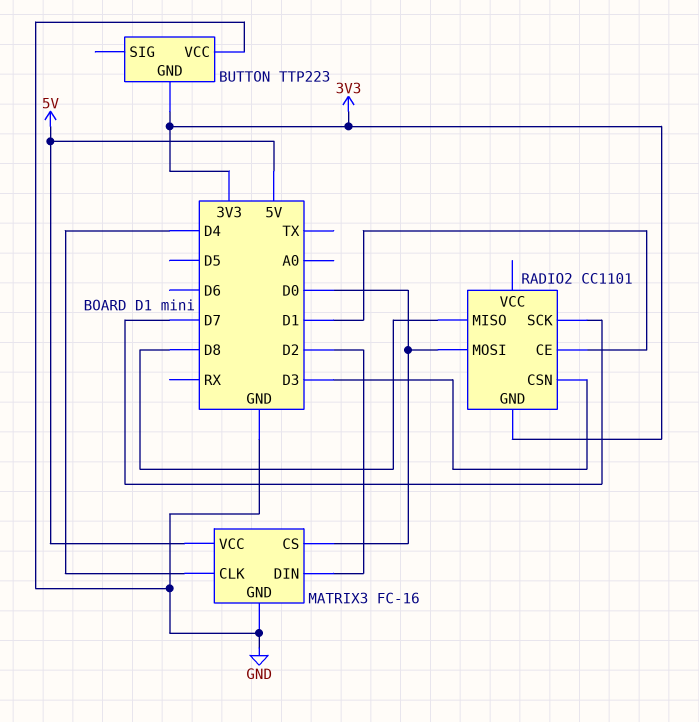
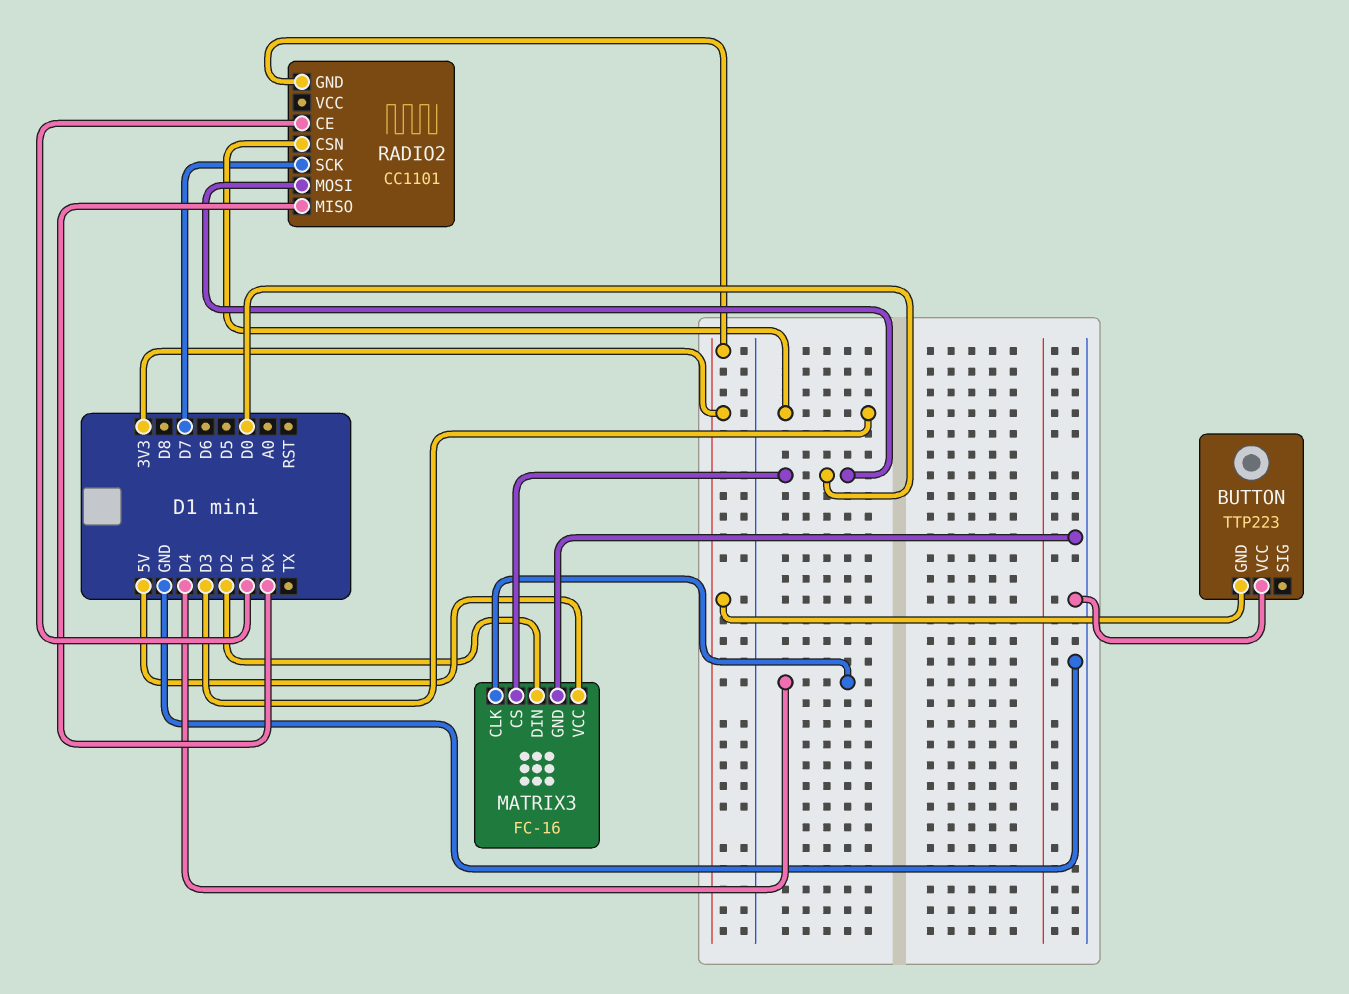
RADIO2 pin MISO: D8 -> RX

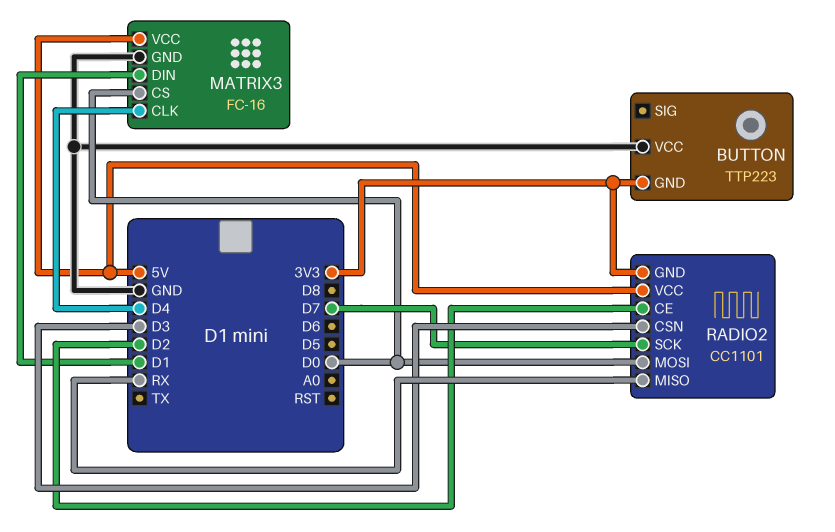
MATRIX3 pin DIN: D2 -> D1
RADIO2 pin CE: D1 -> D2
RADIO2 pin VCC: none -> 5V

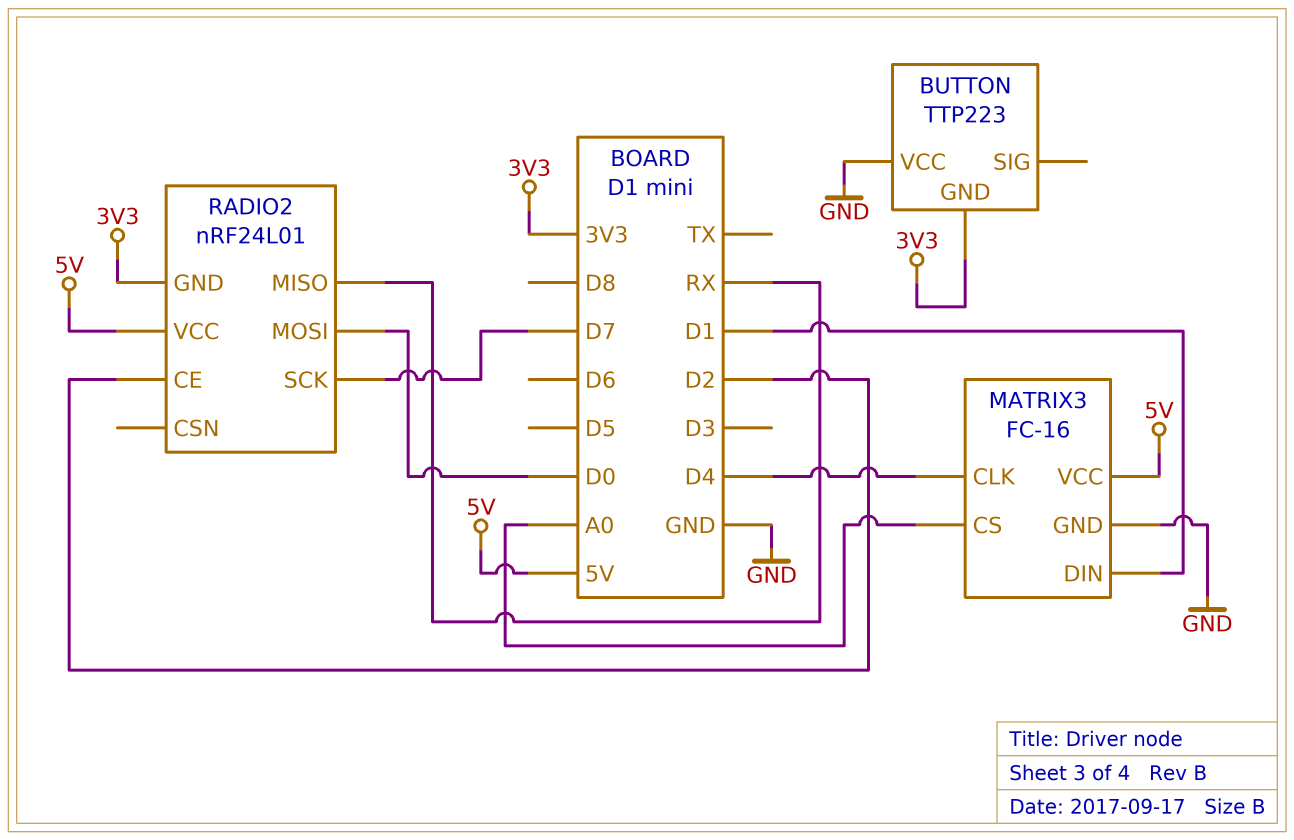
MATRIX3 pin CS: D0 -> A0
RADIO2: CC1101 -> nRF24L01
RADIO2 pin CSN: D3 -> none

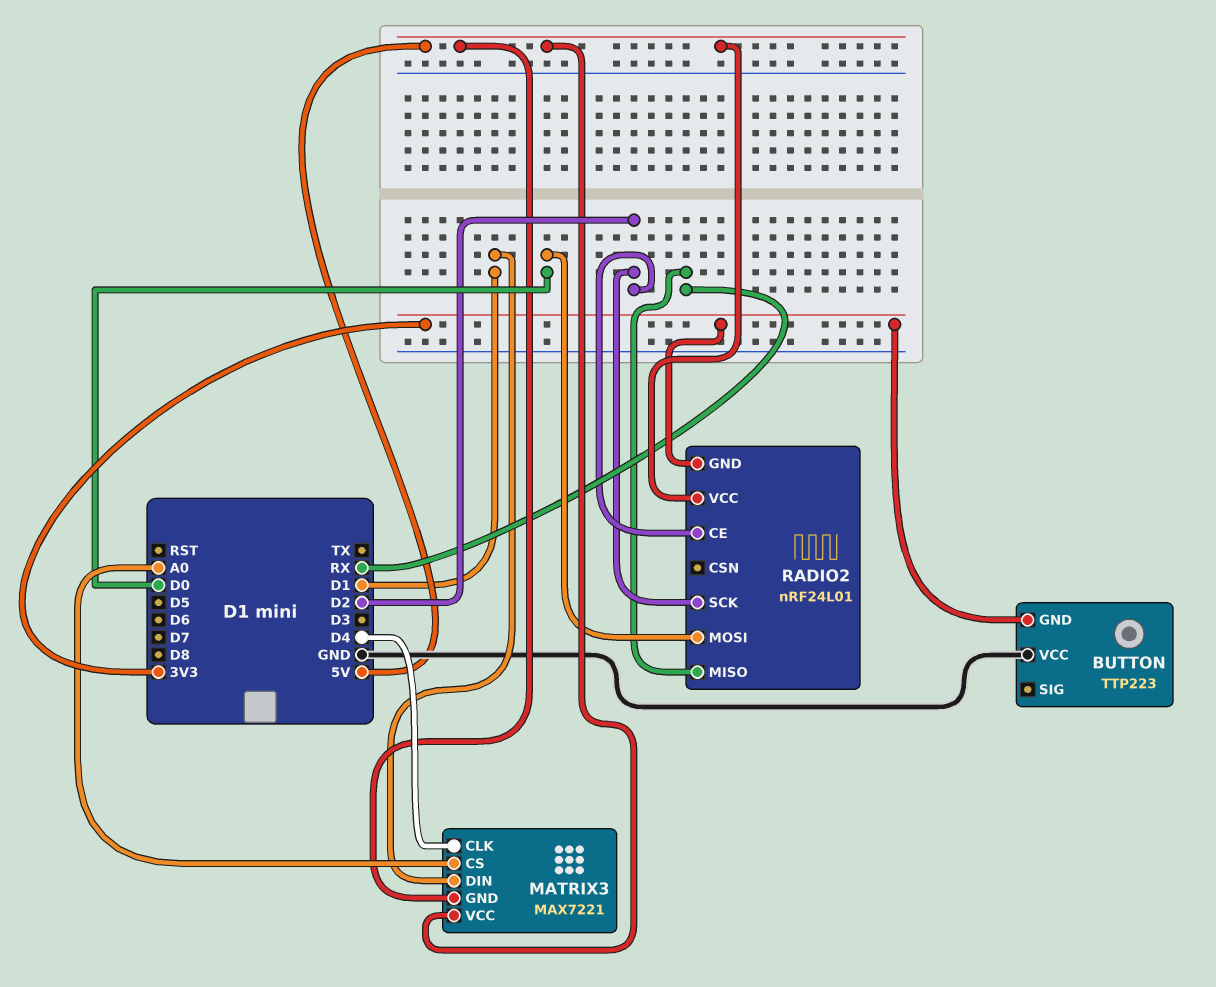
MATRIX3: FC-16 -> MAX7221
MATRIX3 pin GND: GND -> 5V
RADIO2 pin SCK: D7 -> D2

